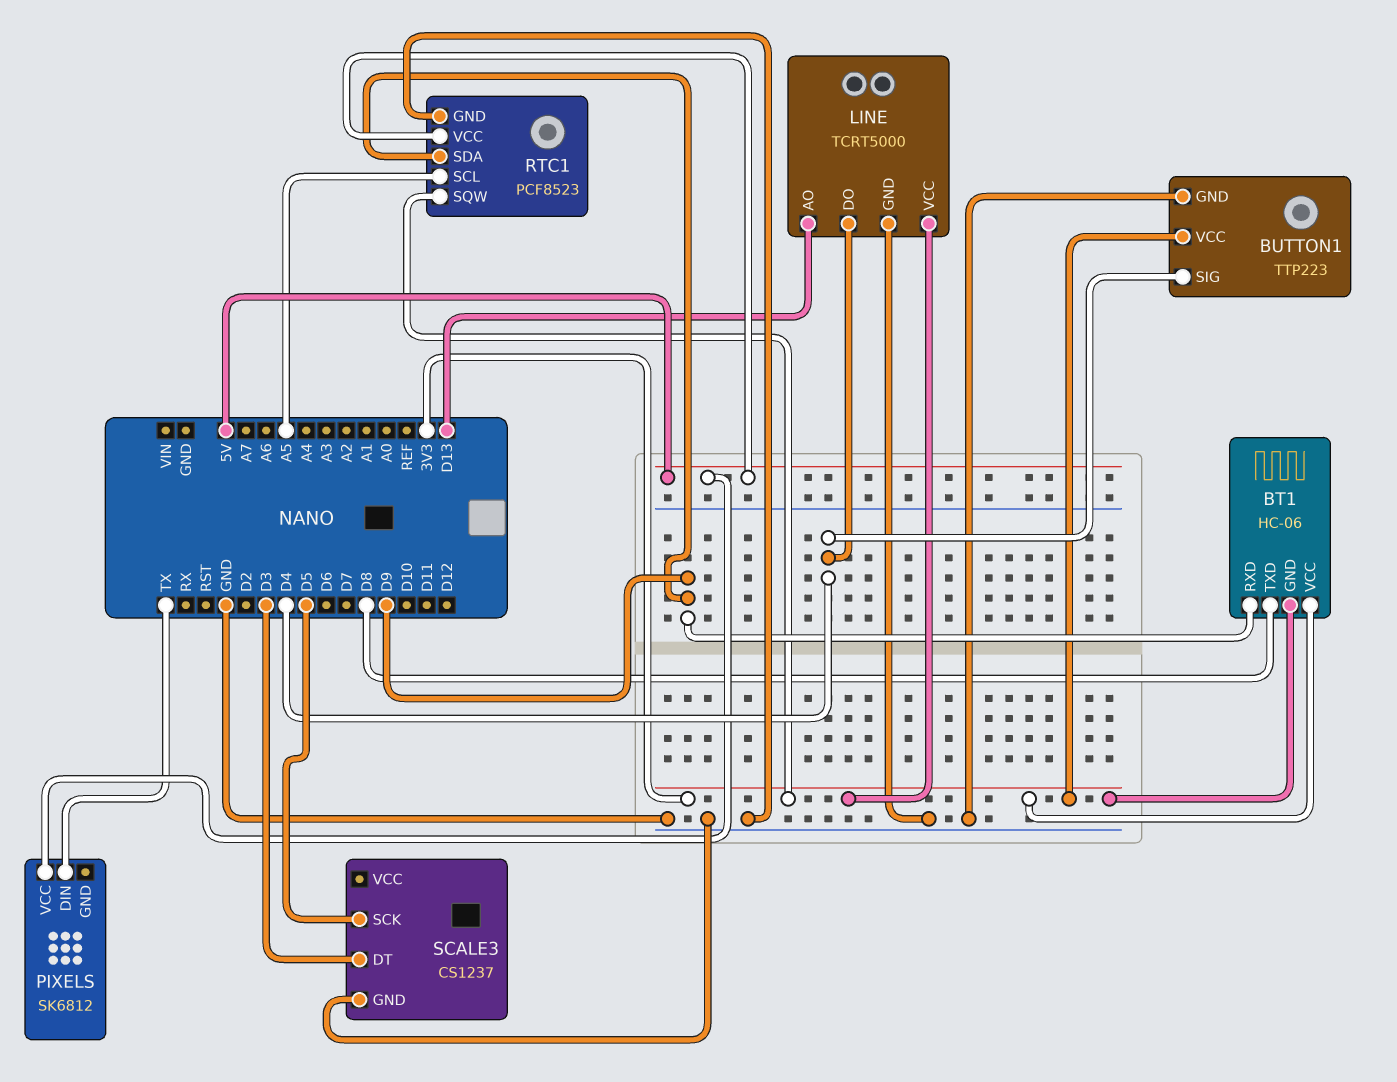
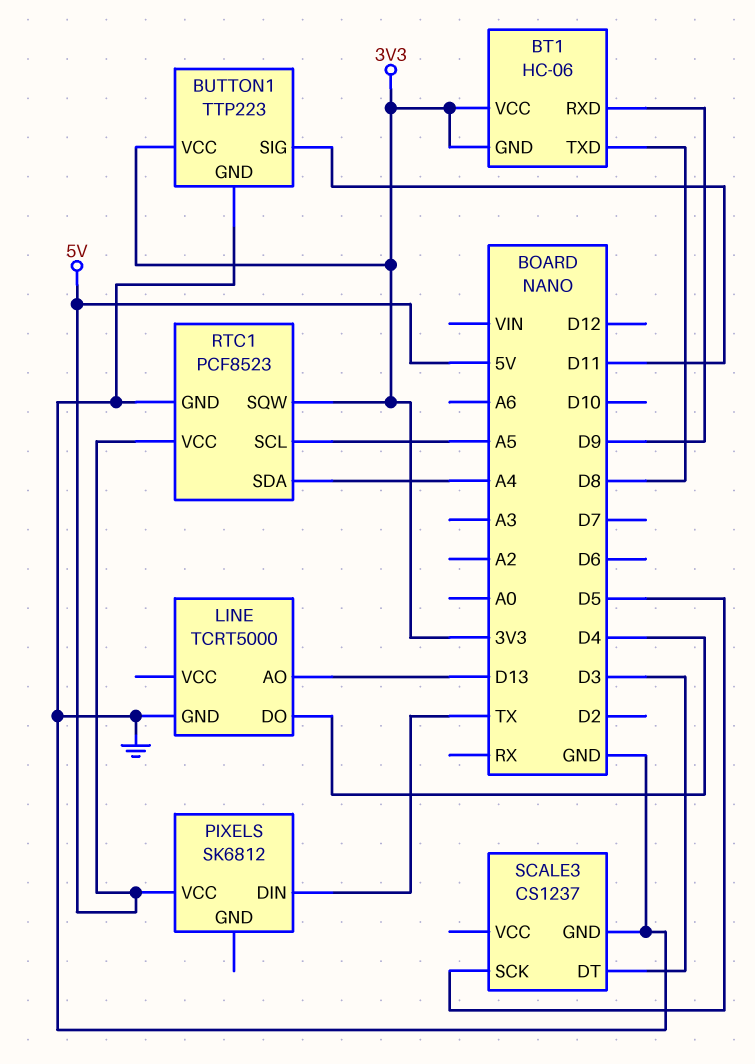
BUTTON1 pin SIG: D4 -> D11
LINE pin VCC: 3V3 -> none
RTC1 pin SDA: D9 -> A4

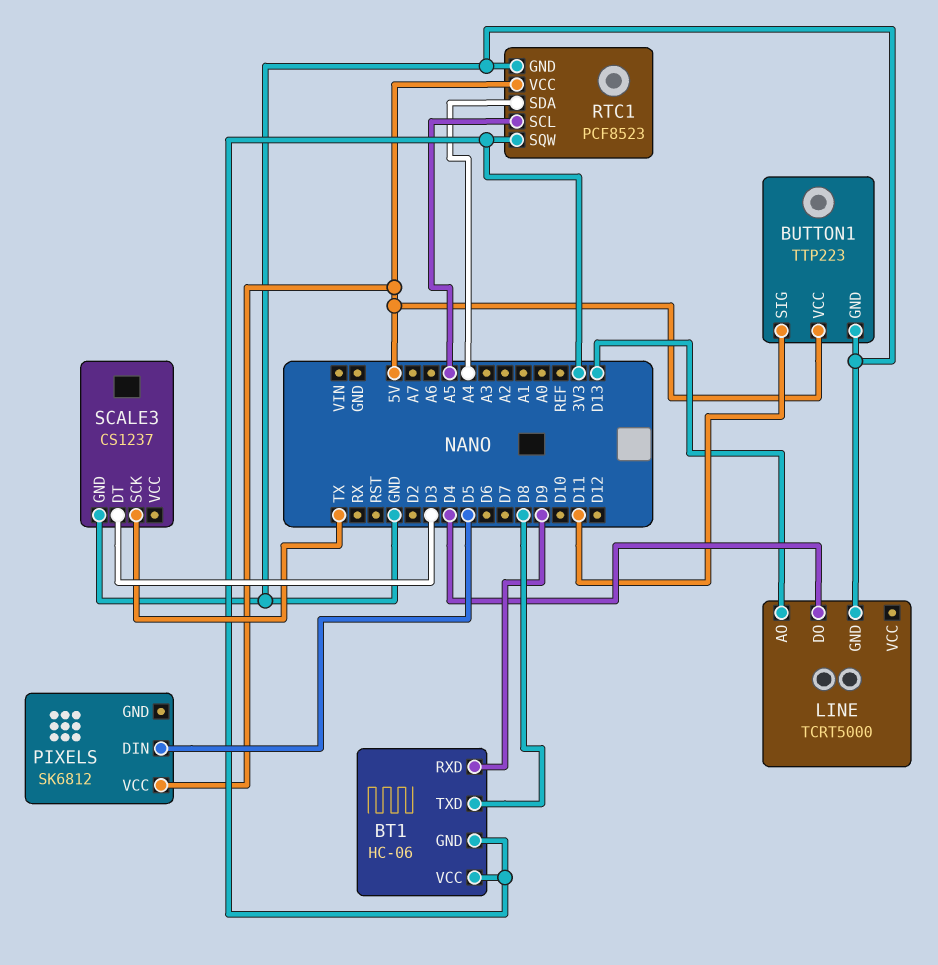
BUTTON1 pin VCC: 3V3 -> 5V
PIXELS pin DIN: TX -> D5
SCALE3 pin SCK: D5 -> TX

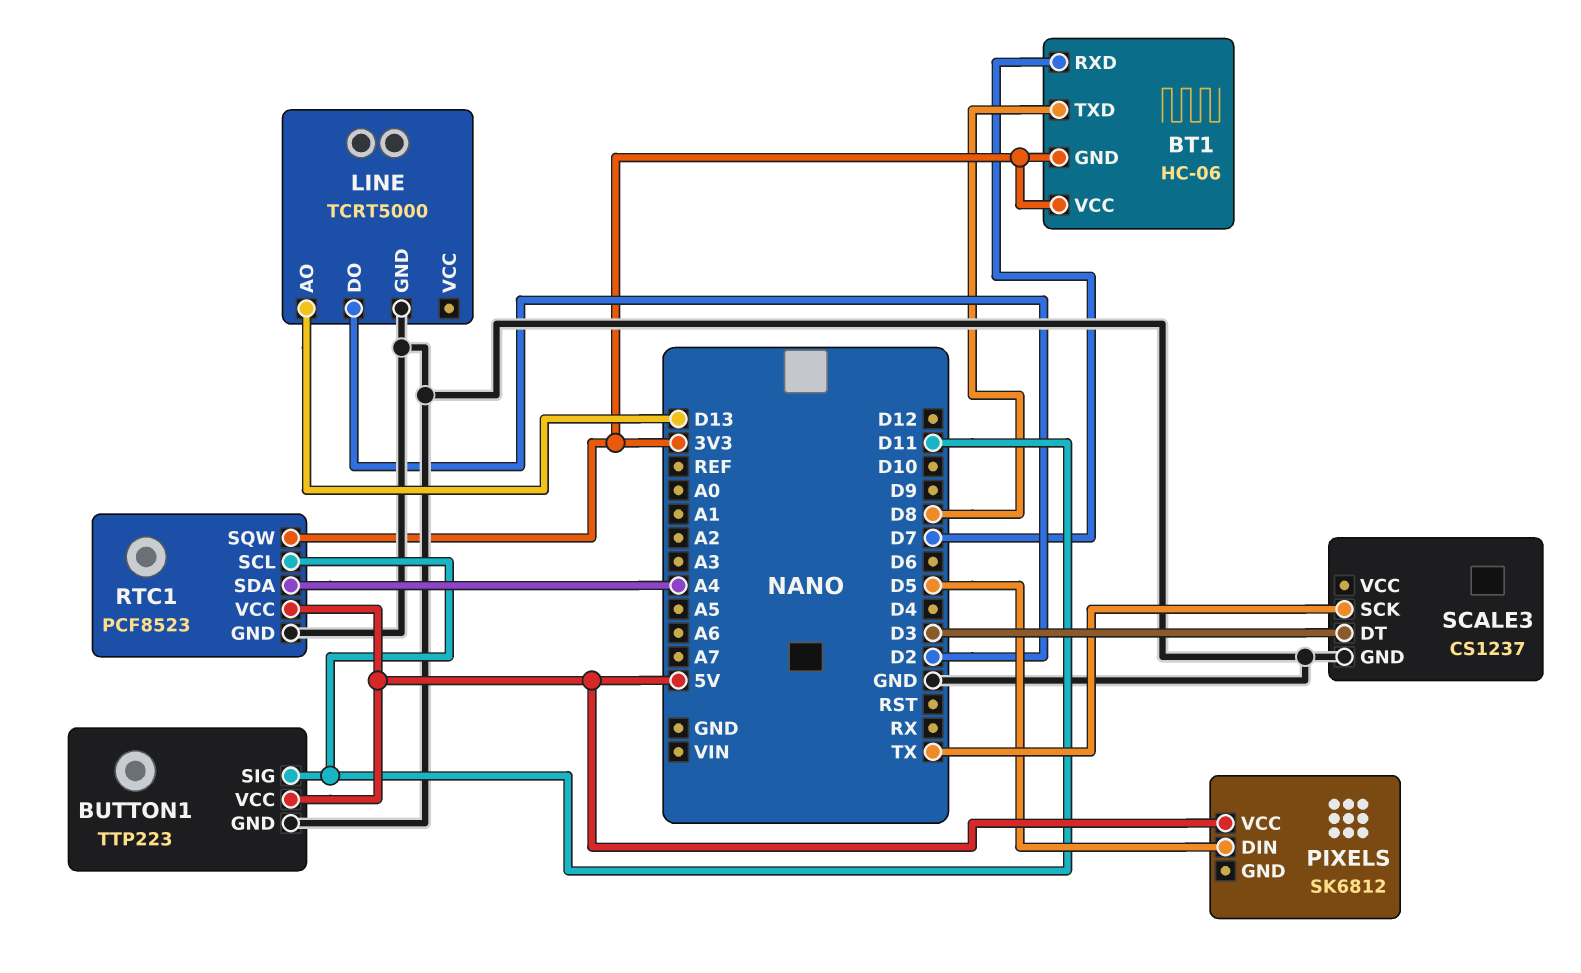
BT1 pin RXD: D9 -> D7
LINE pin DO: D4 -> D2
RTC1 pin SCL: A5 -> D11

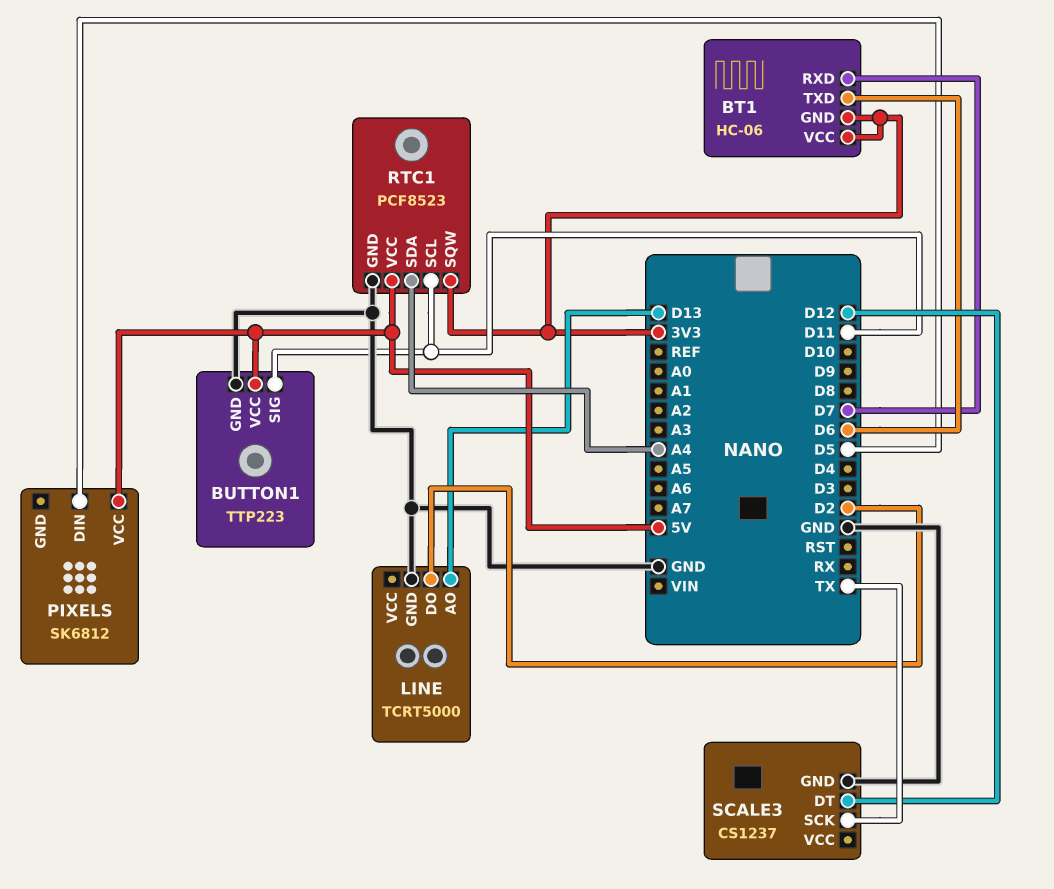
BT1 pin TXD: D8 -> D6
SCALE3 pin DT: D3 -> D12

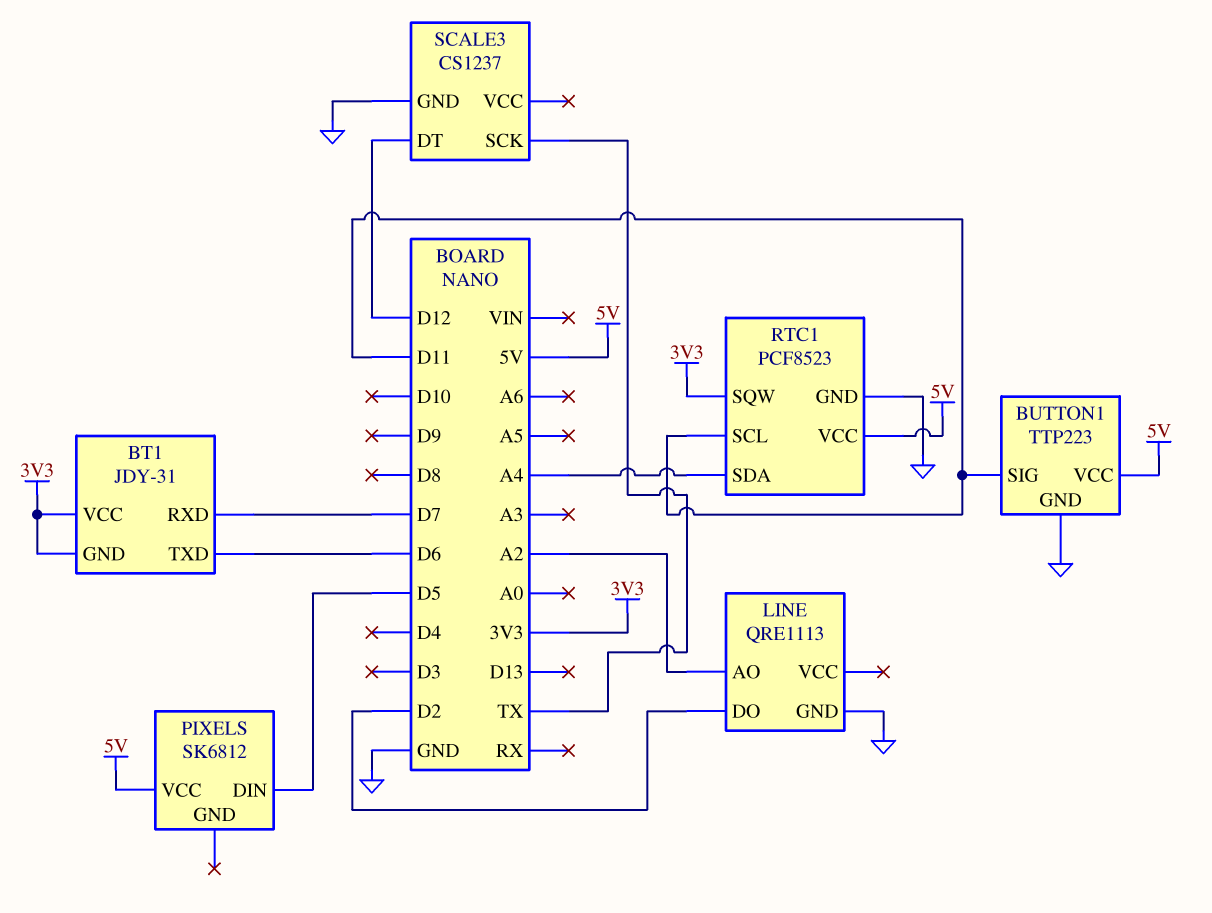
BT1: HC-06 -> JDY-31
LINE: TCRT5000 -> QRE1113
LINE pin AO: D13 -> A2

